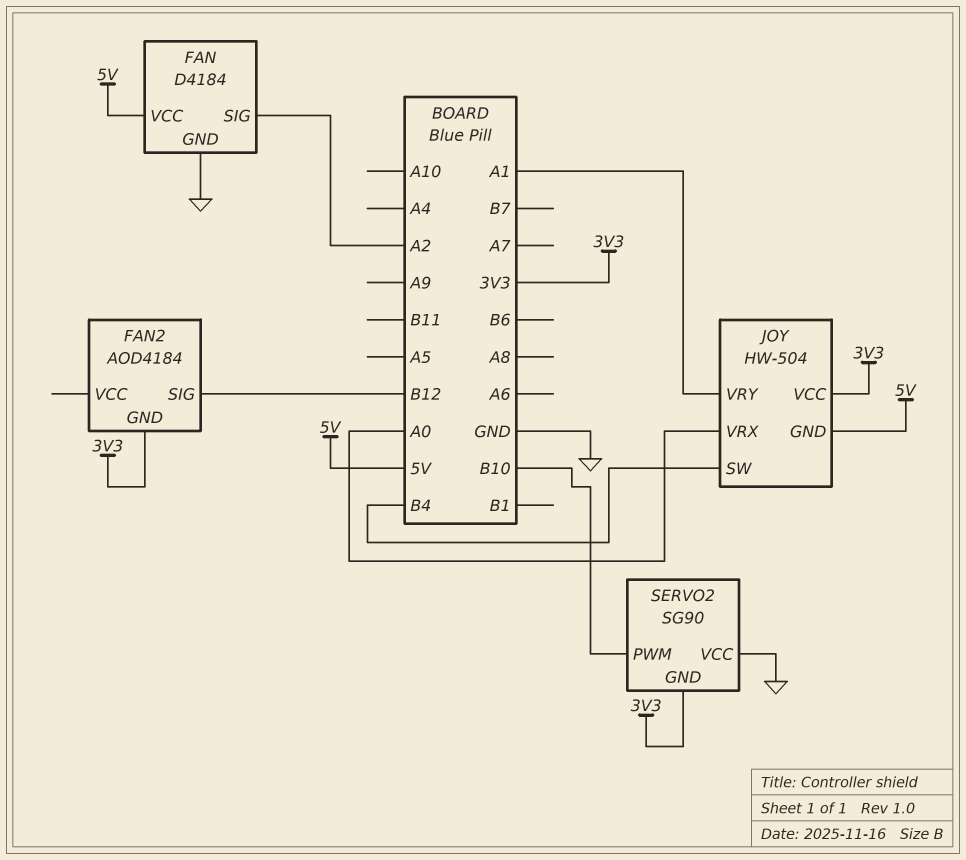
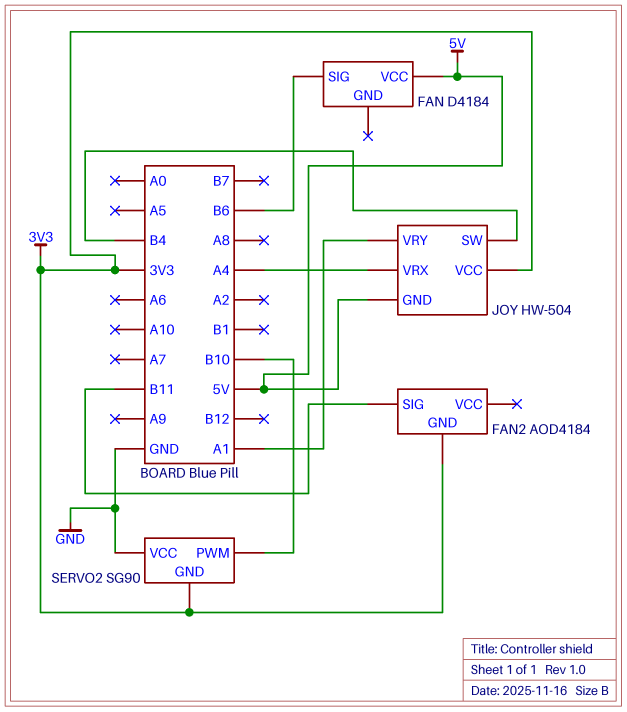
FAN pin GND: GND -> none
FAN pin SIG: A2 -> B6
FAN2 pin SIG: B12 -> B11
JOY pin VRX: A0 -> A4

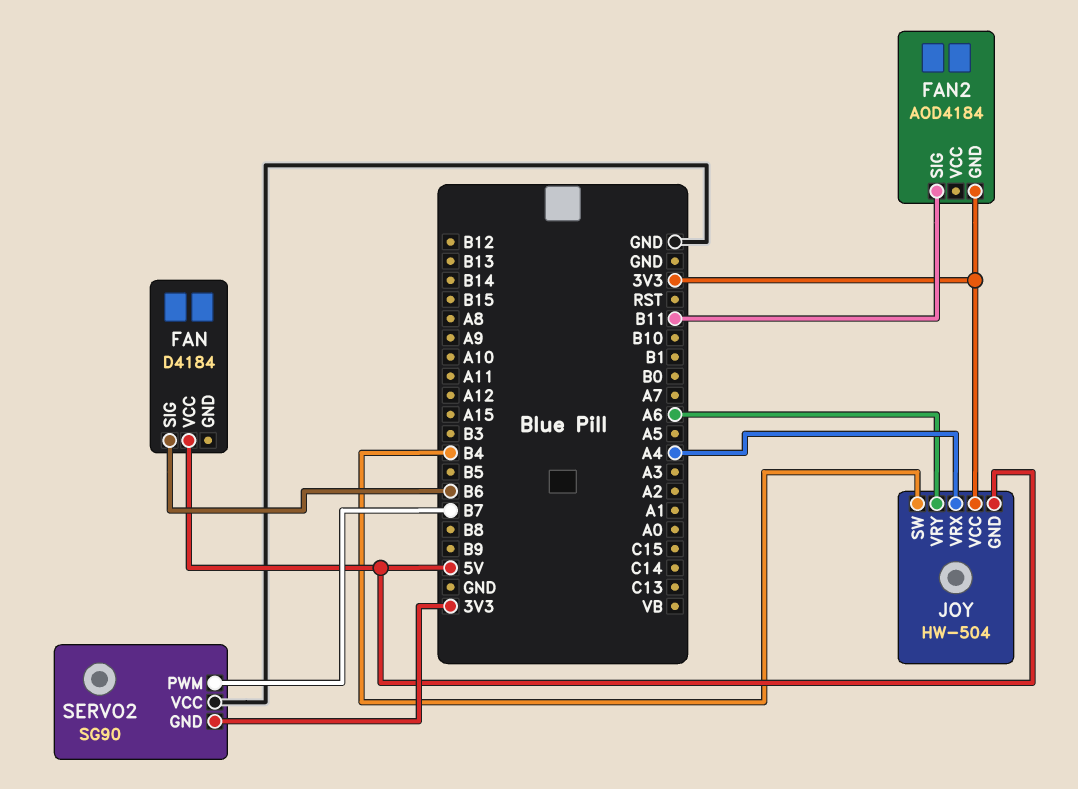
JOY pin VRY: A1 -> A6
SERVO2 pin PWM: B10 -> B7

